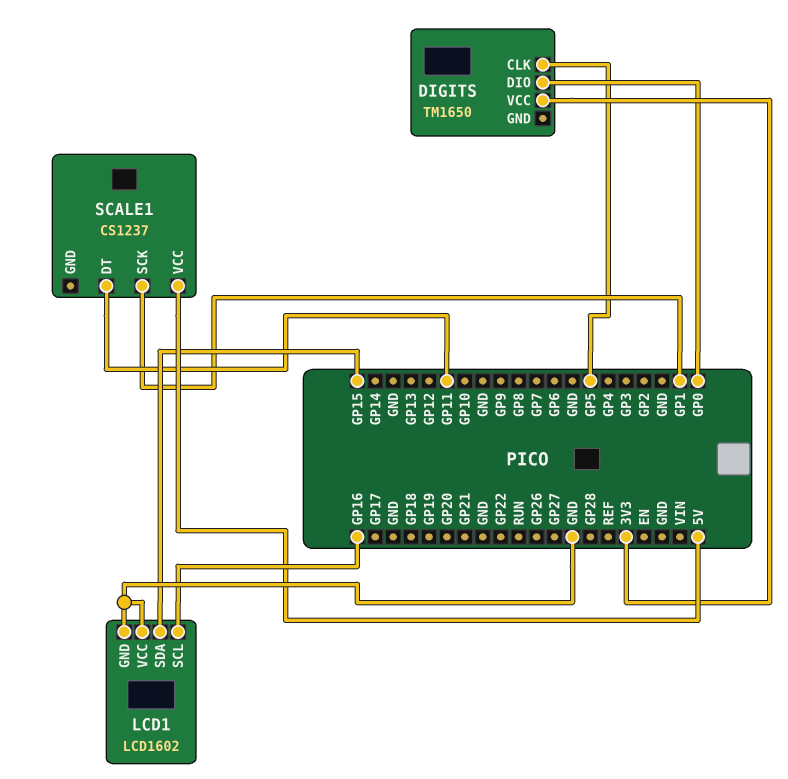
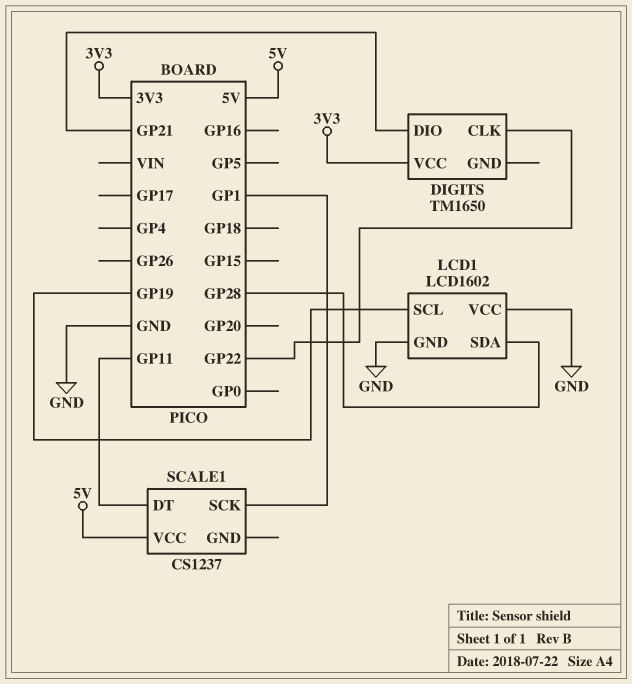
DIGITS pin CLK: GP5 -> GP22
DIGITS pin DIO: GP0 -> GP21
LCD1 pin SCL: GP16 -> GP19
LCD1 pin SDA: GP15 -> GP28

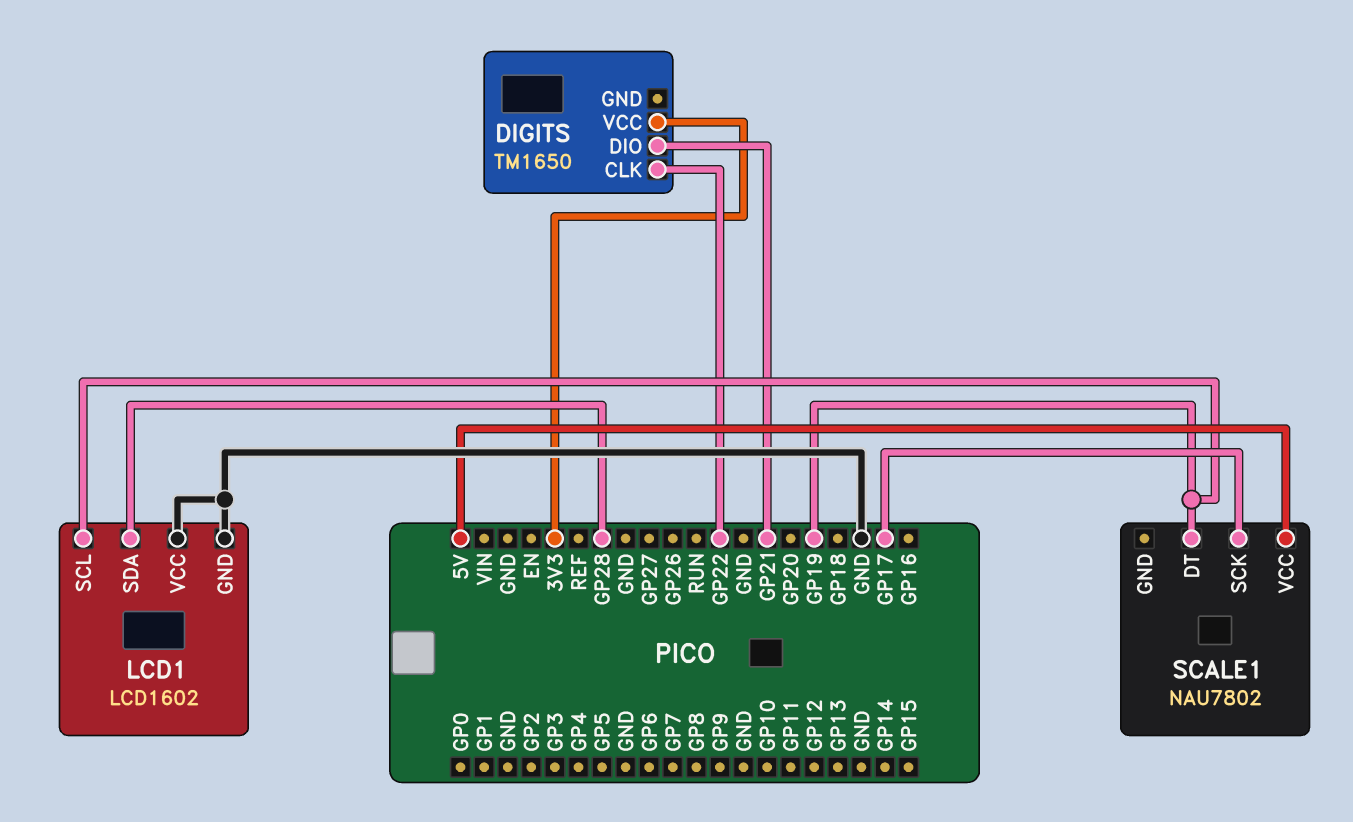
SCALE1: CS1237 -> NAU7802
SCALE1 pin DT: GP11 -> GP19
SCALE1 pin SCK: GP1 -> GP17

